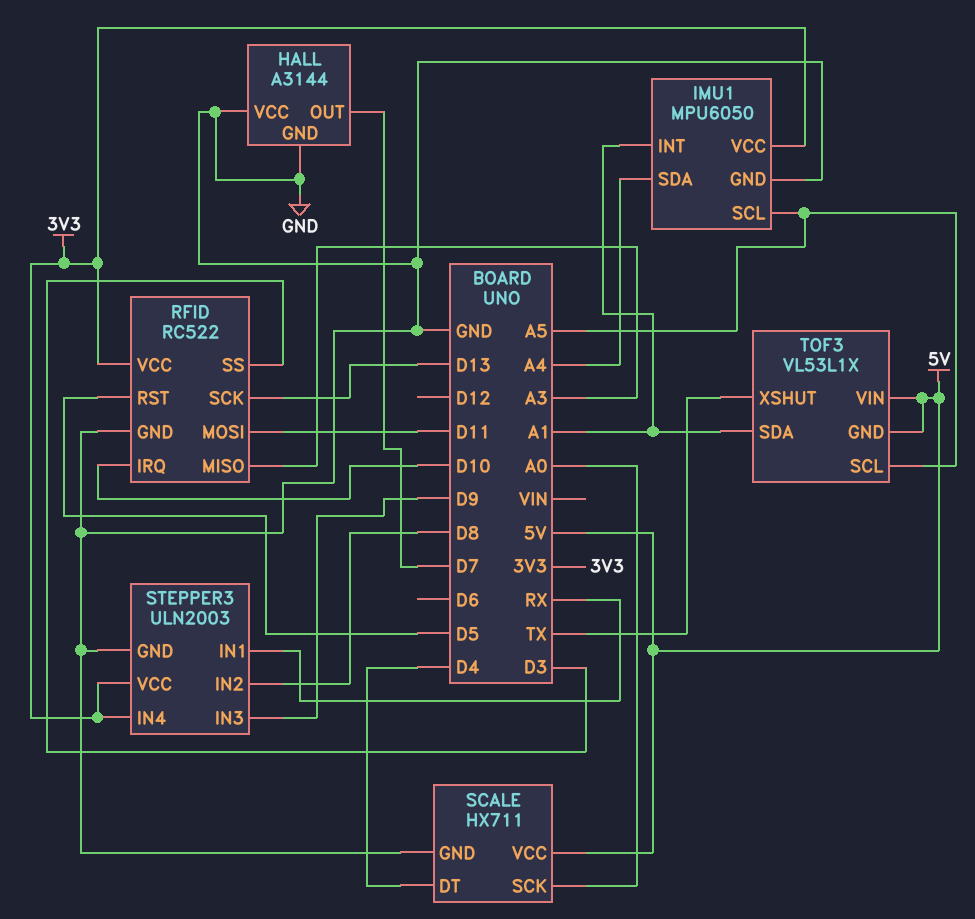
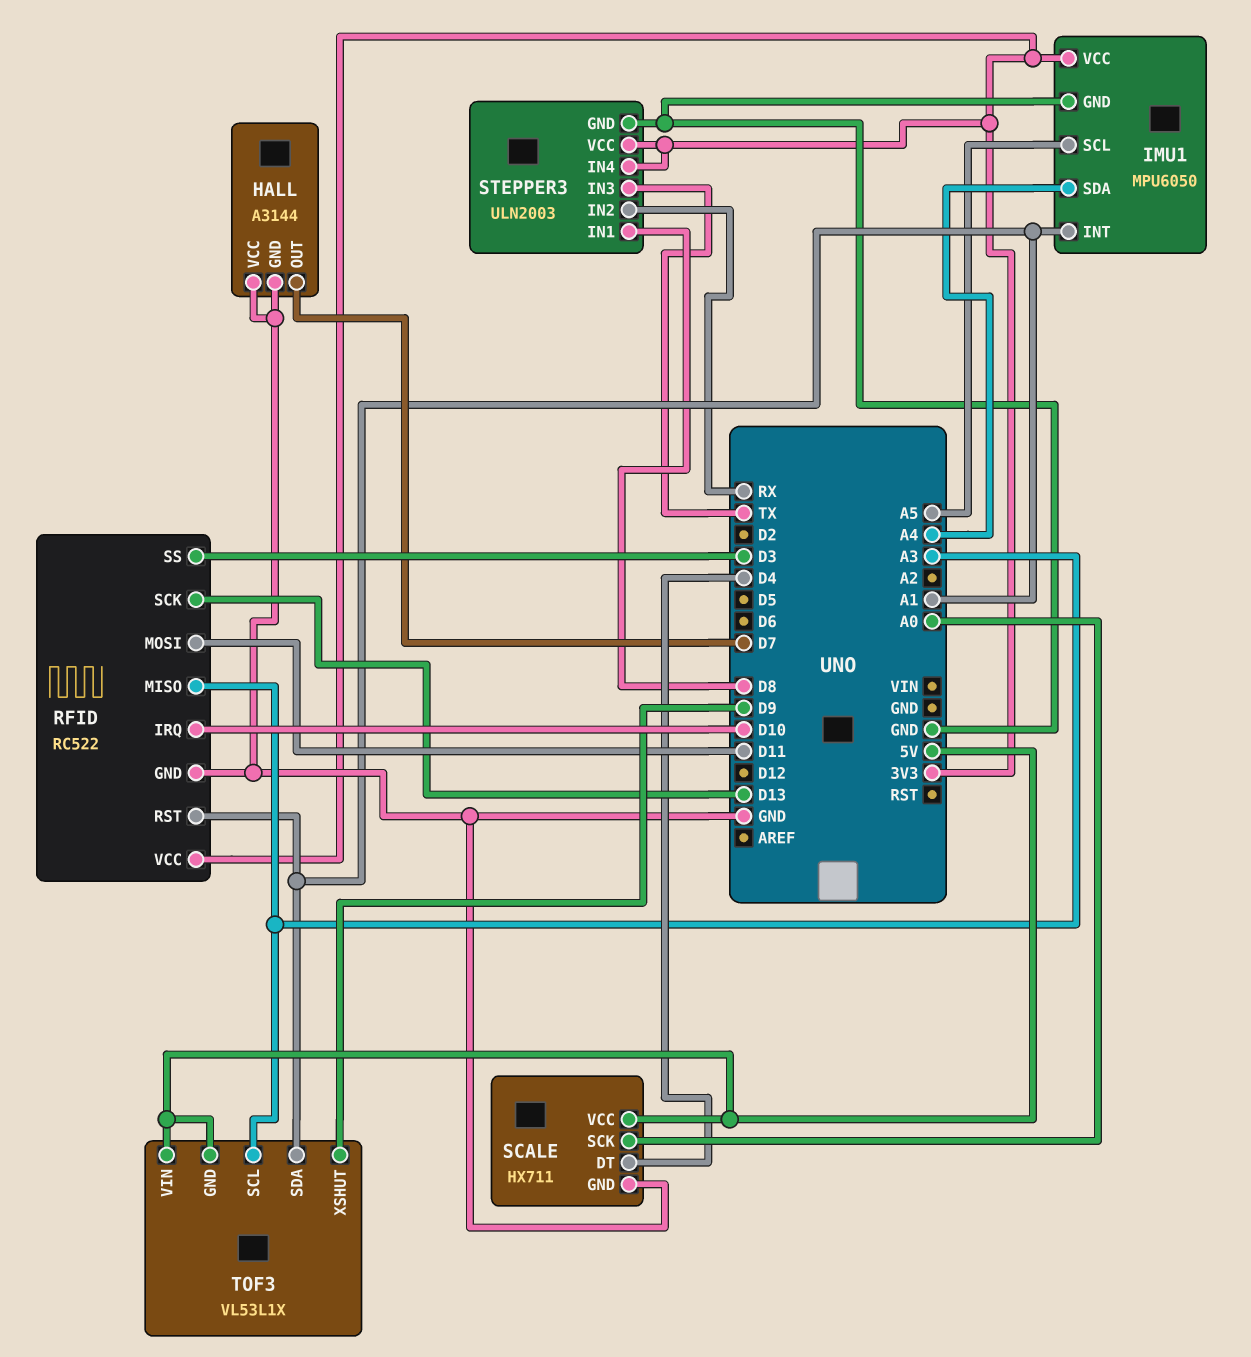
RFID pin RST: D5 -> A1
STEPPER3 pin IN1: RX -> D8
STEPPER3 pin IN2: D8 -> RX
STEPPER3 pin IN3: D9 -> TX
TOF3 pin SCL: A5 -> A3
TOF3 pin XSHUT: TX -> D9

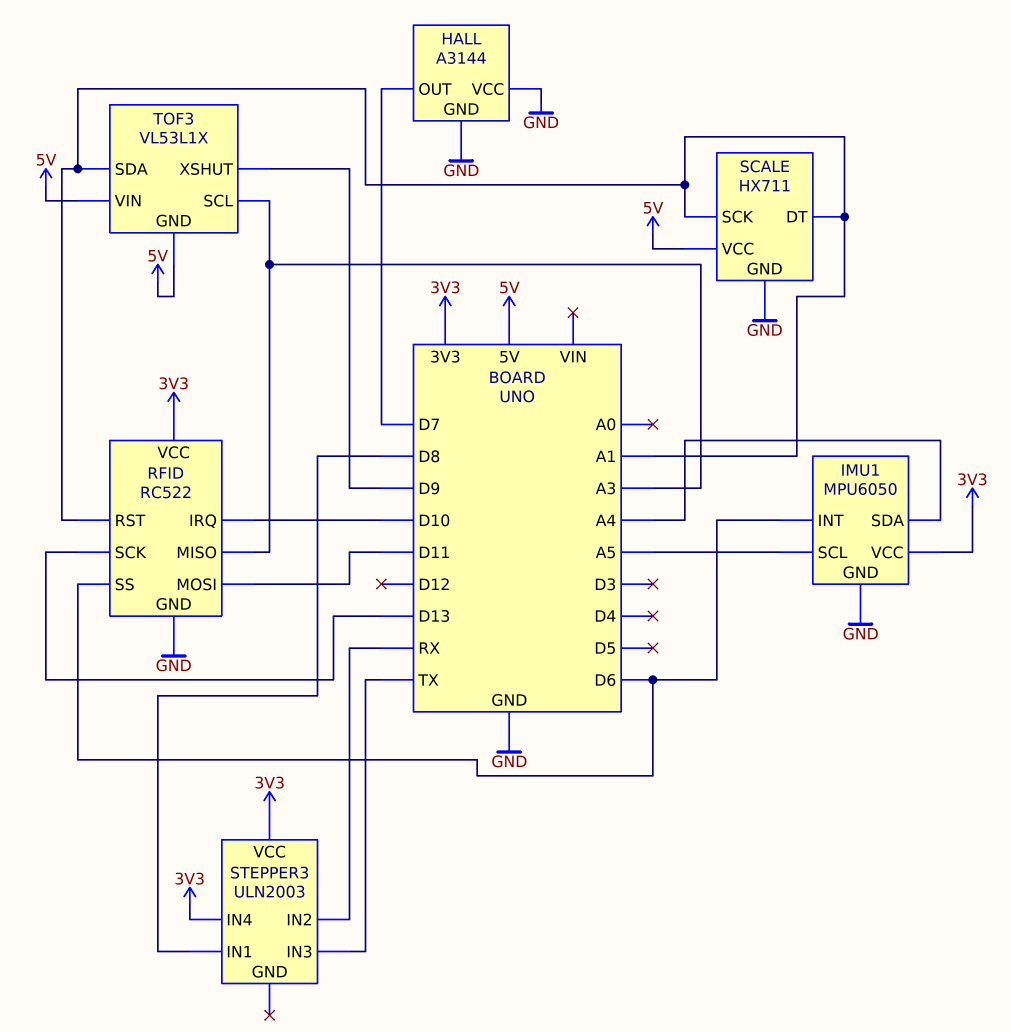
IMU1 pin INT: A1 -> D6
RFID pin SS: D3 -> D6
SCALE pin DT: D4 -> A1
SCALE pin SCK: A0 -> A1
STEPPER3 pin GND: GND -> none

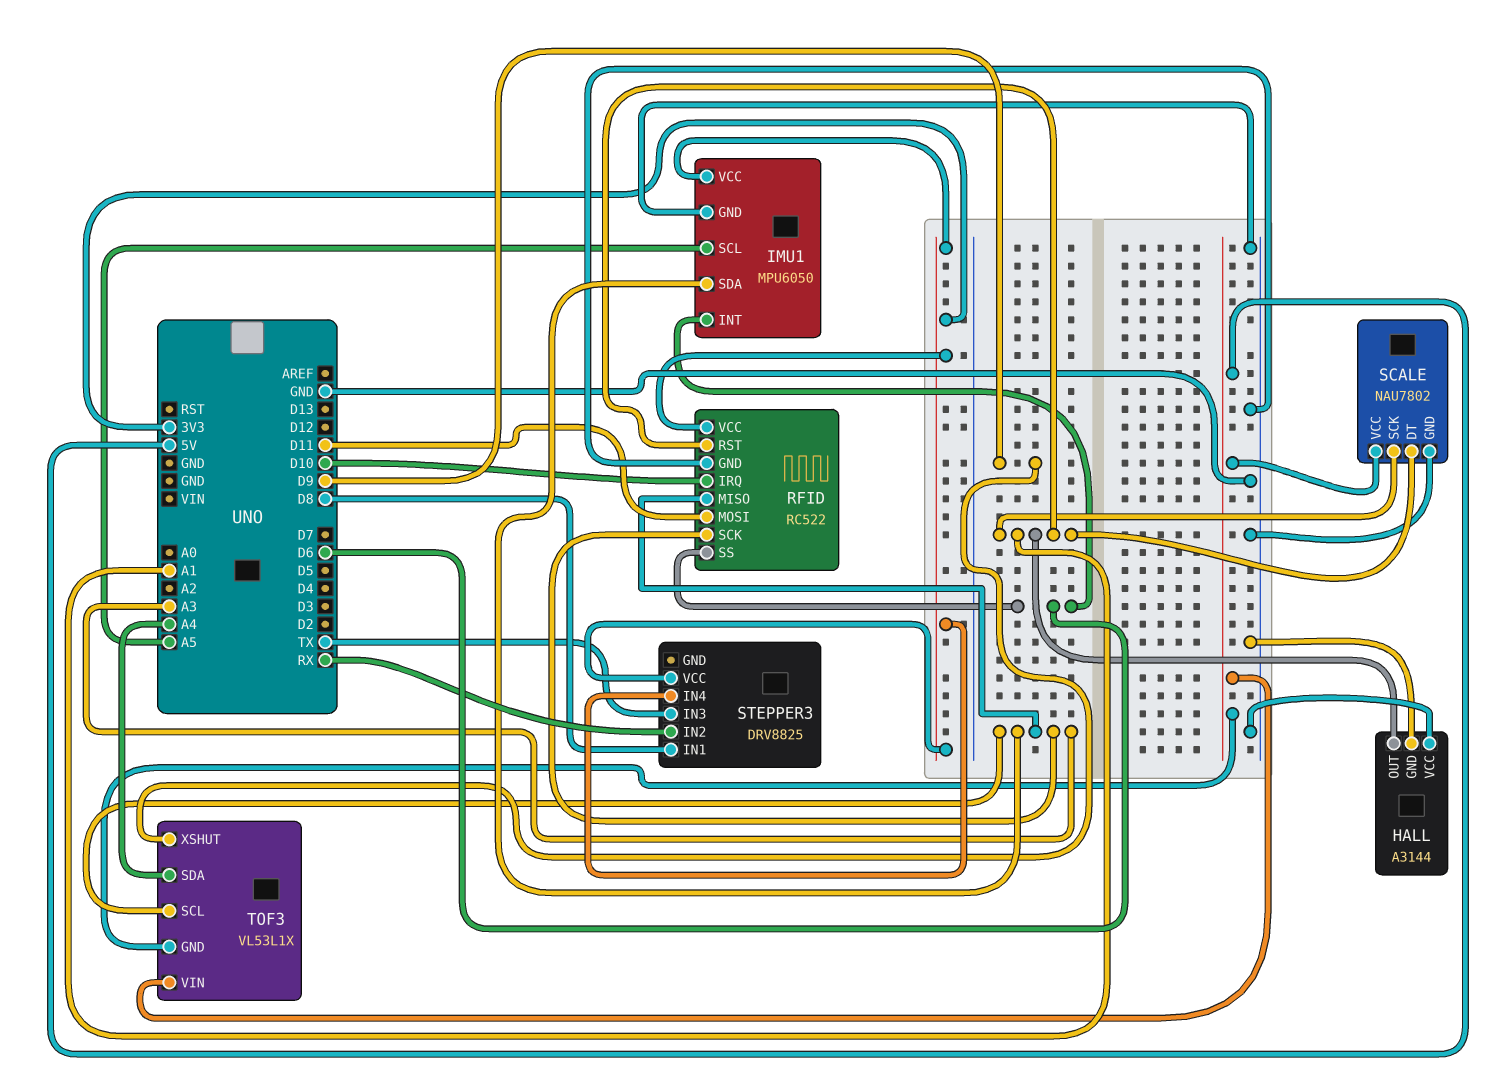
HALL pin OUT: D7 -> A1
IMU1 pin SDA: A4 -> A3
RFID pin SCK: D13 -> A3
SCALE: HX711 -> NAU7802
STEPPER3: ULN2003 -> DRV8825
TOF3 pin SDA: A1 -> A4

